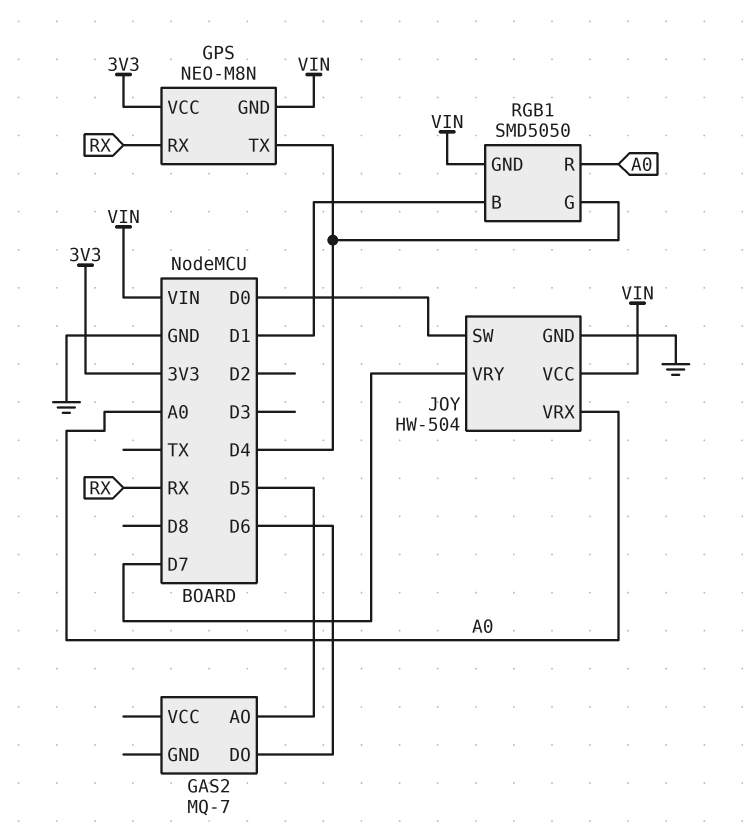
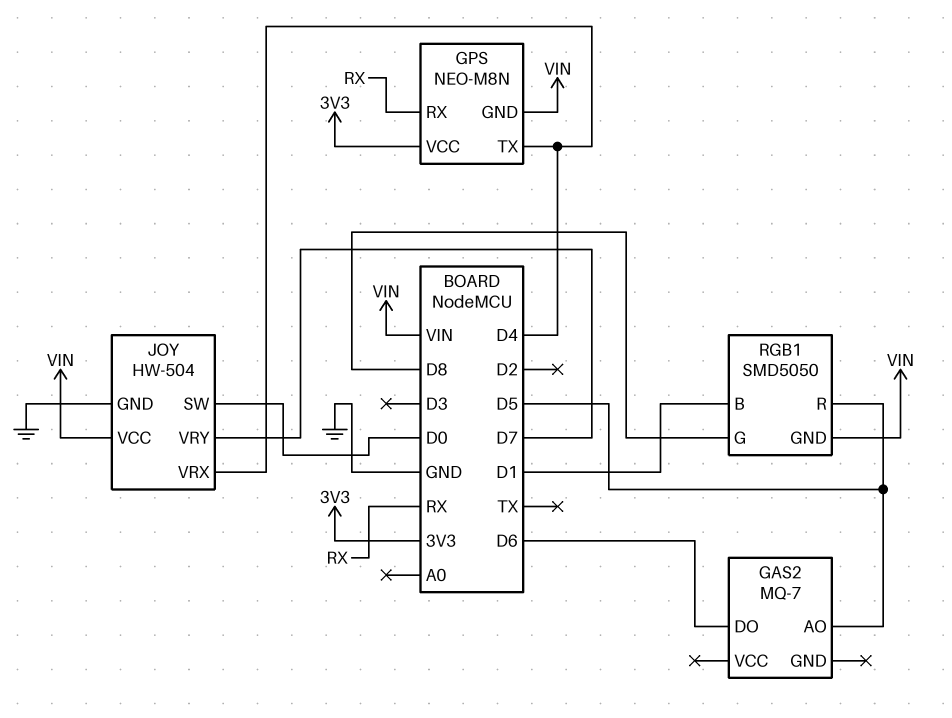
JOY pin VRX: A0 -> D4
RGB1 pin G: D4 -> D8
RGB1 pin R: A0 -> D5

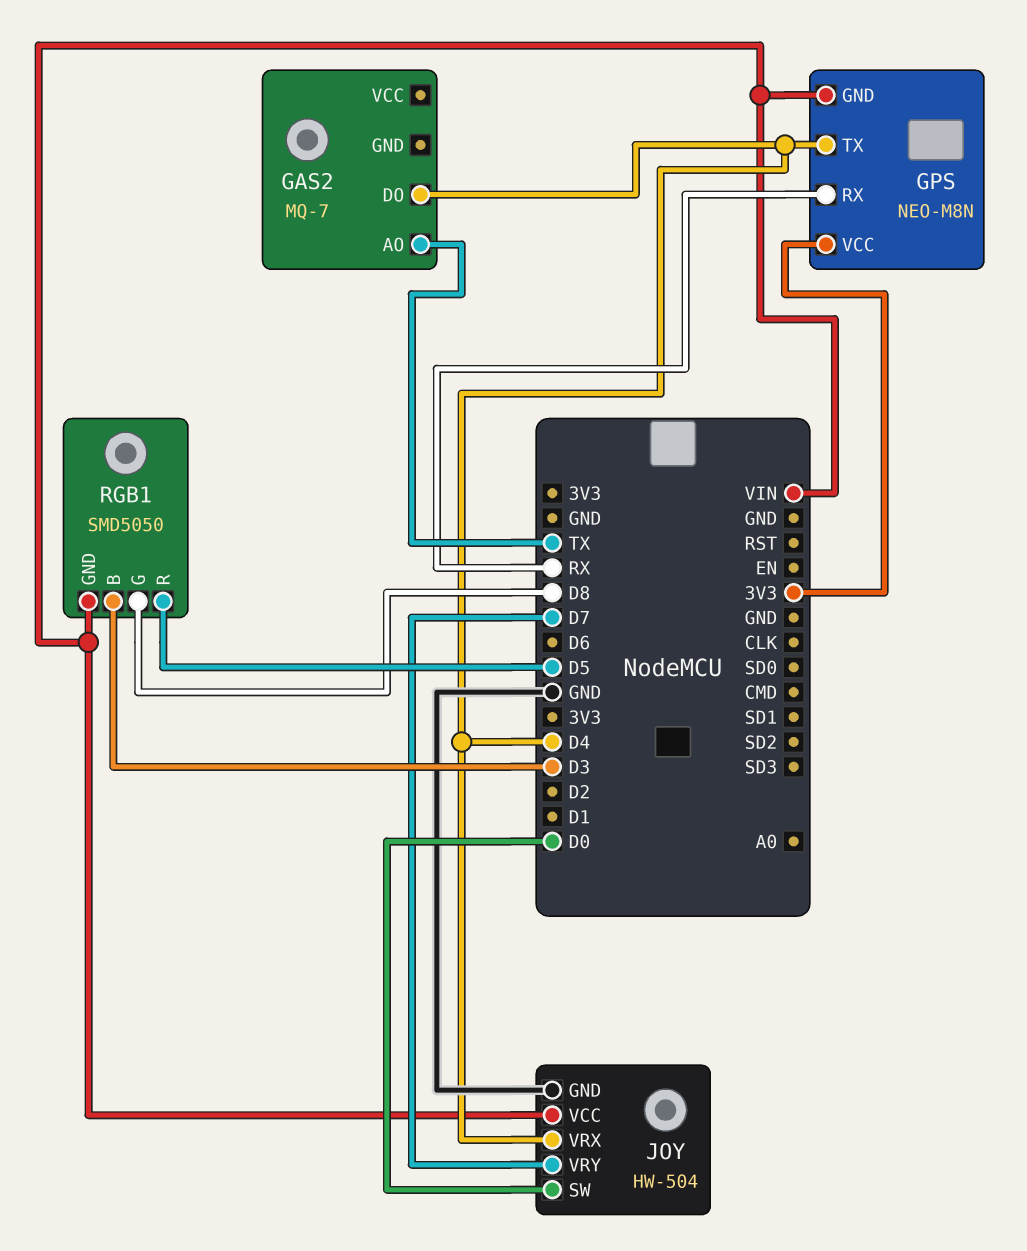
GAS2 pin AO: D5 -> TX
GAS2 pin DO: D6 -> D4
RGB1 pin B: D1 -> D3

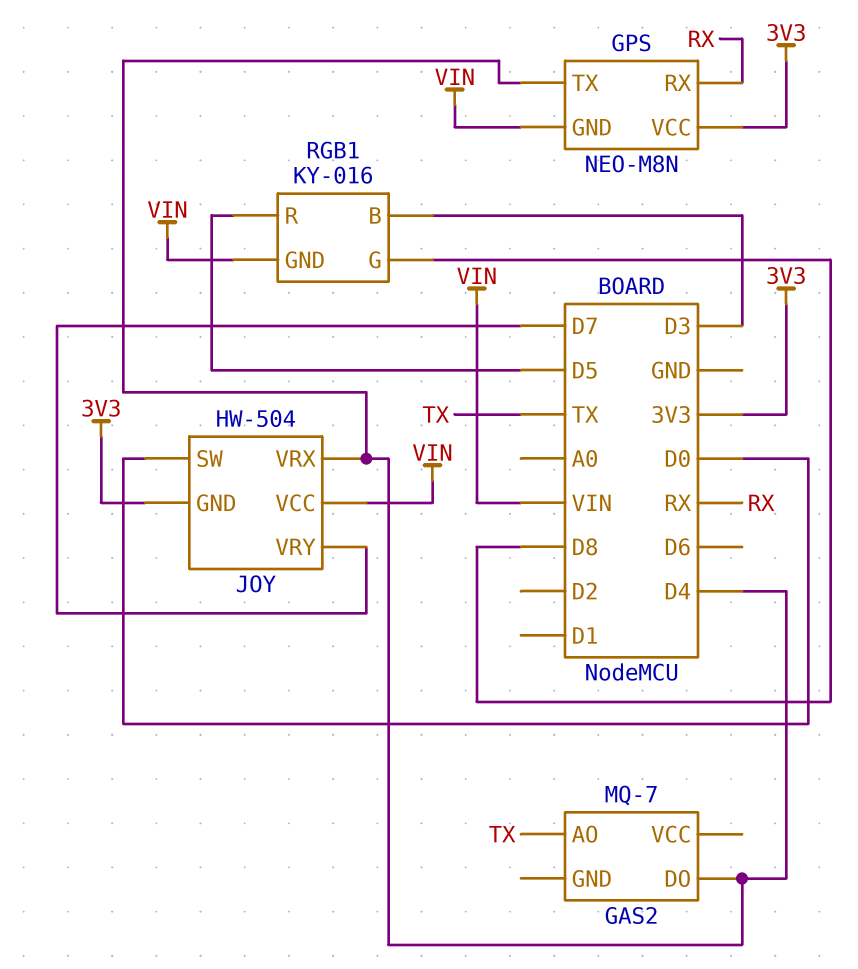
JOY pin GND: GND -> 3V3
RGB1: SMD5050 -> KY-016

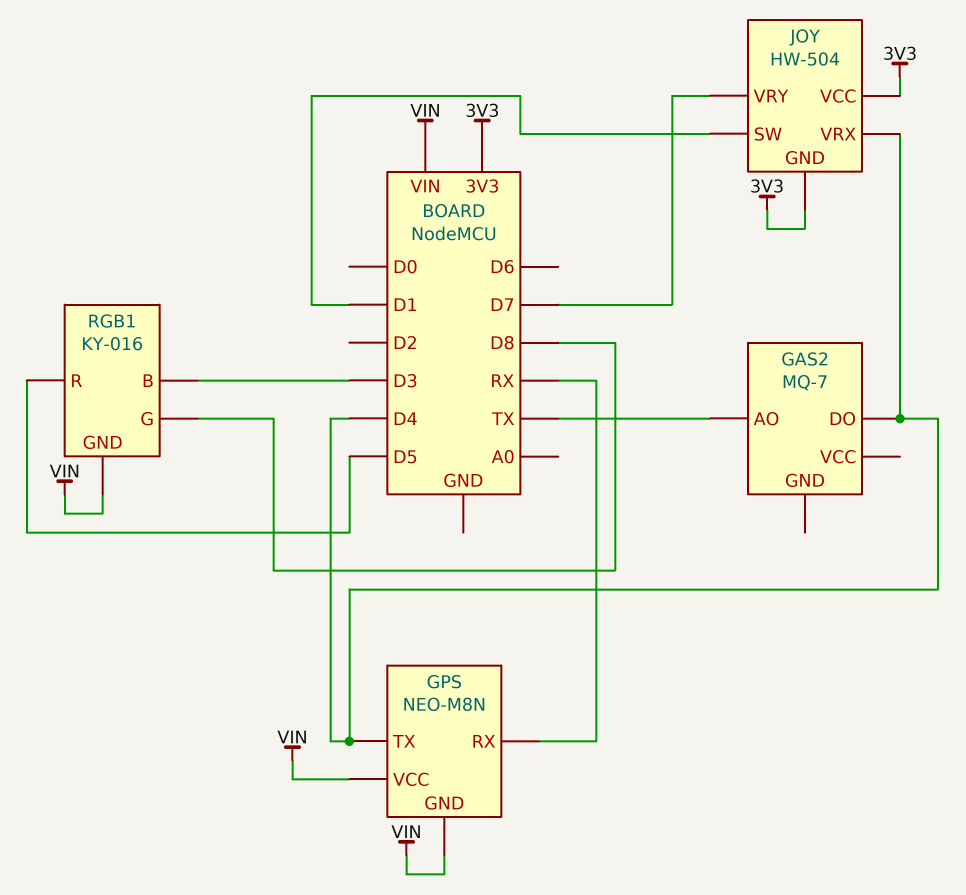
GPS pin VCC: 3V3 -> VIN
JOY pin SW: D0 -> D1
JOY pin VCC: VIN -> 3V3

